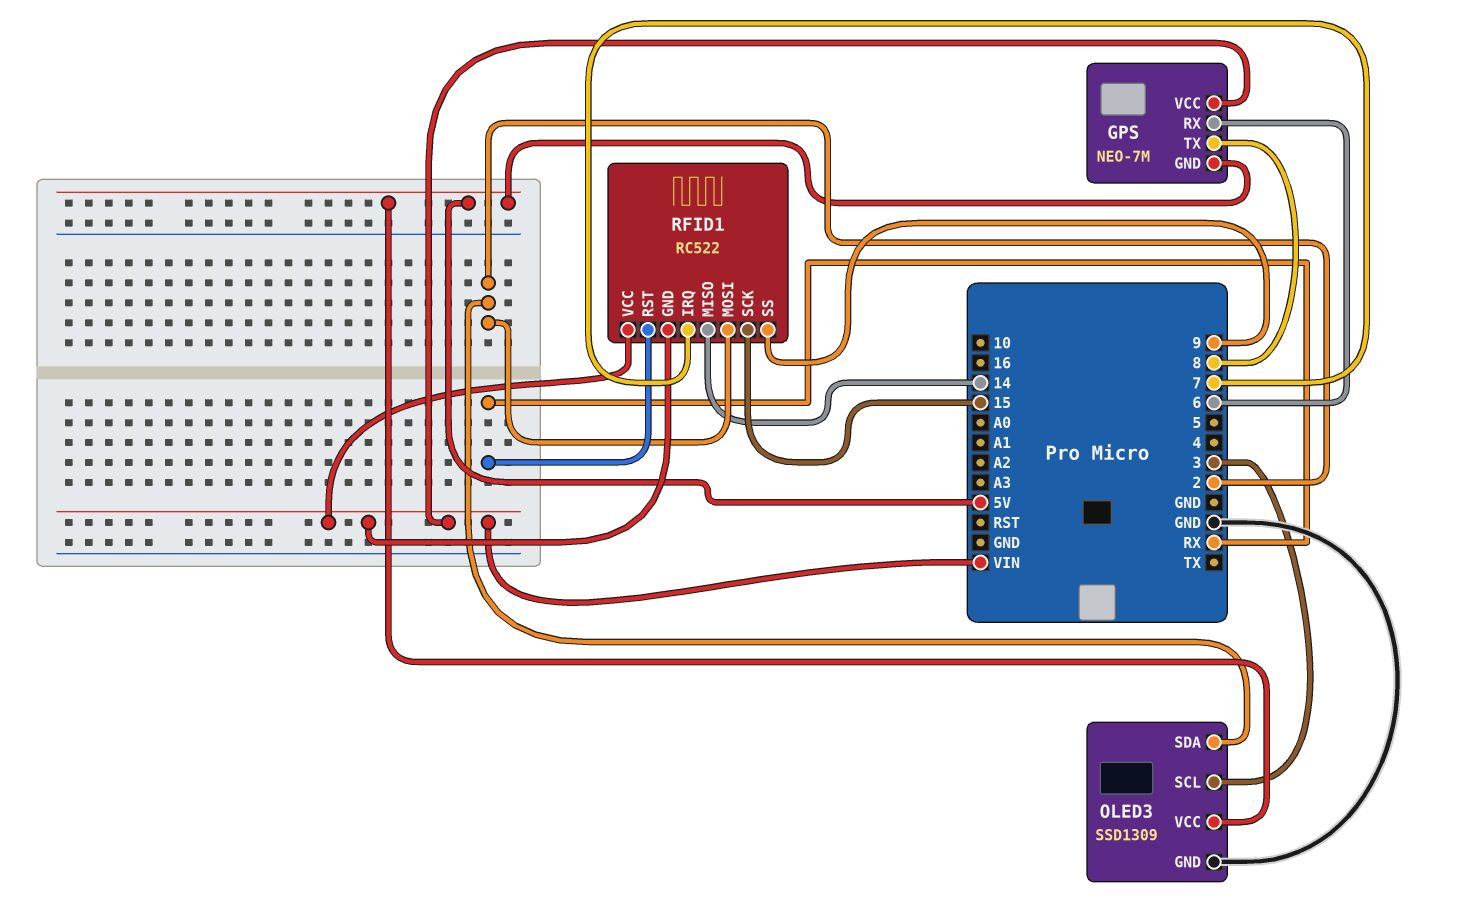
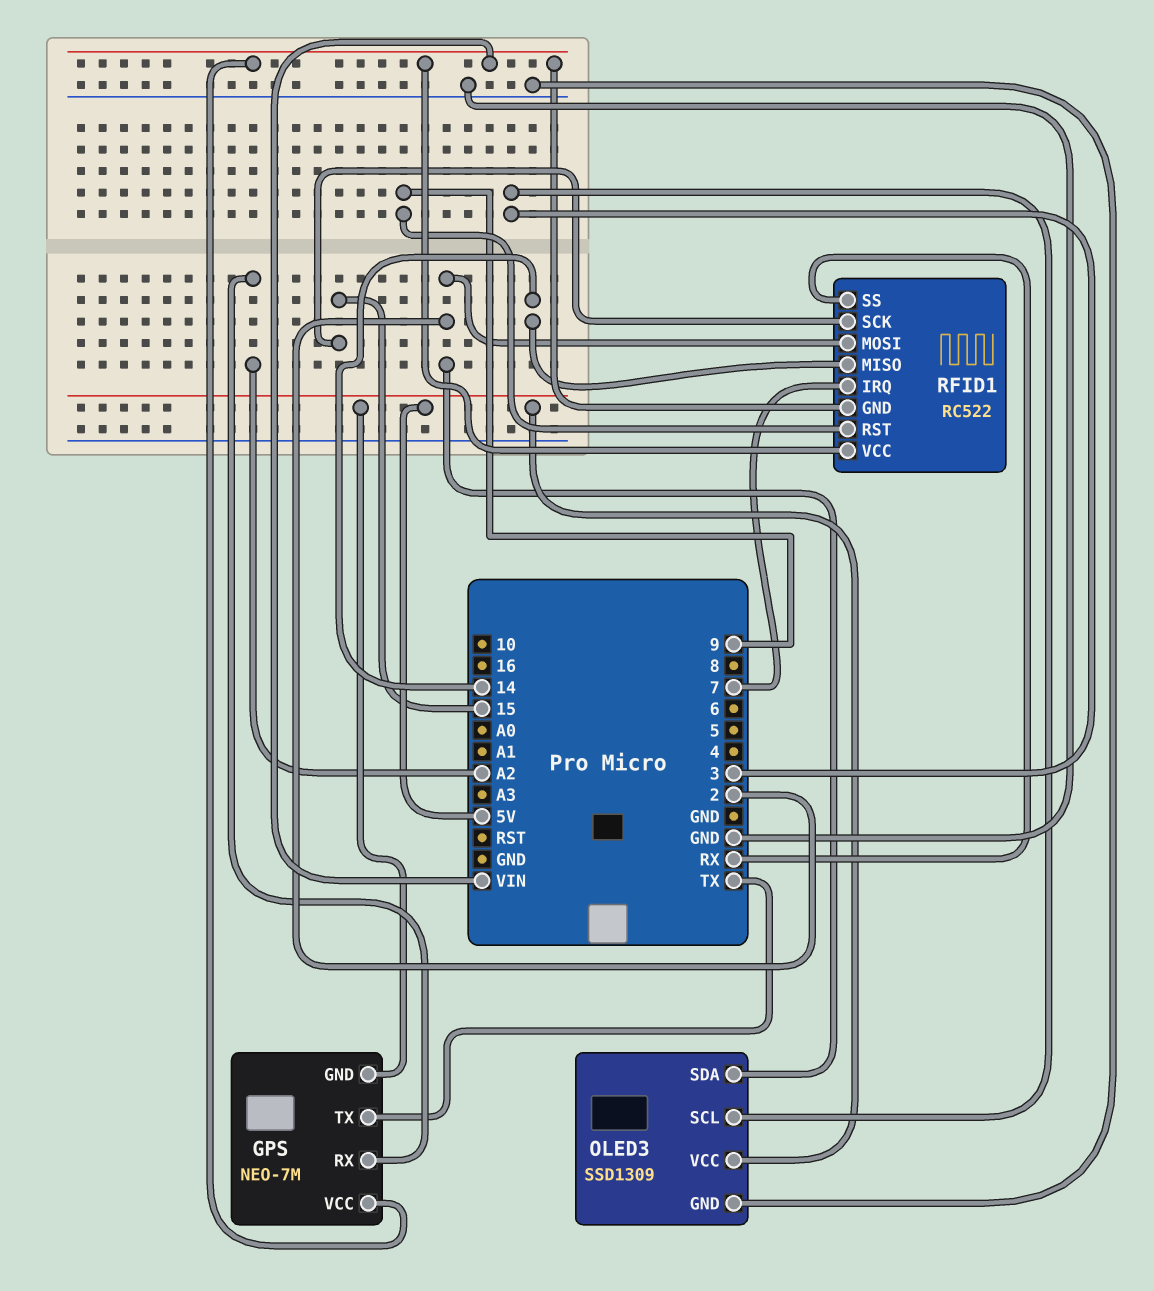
GPS pin RX: 6 -> A2
GPS pin TX: 8 -> TX
RFID1 pin RST: RX -> 9
RFID1 pin SS: 9 -> RX

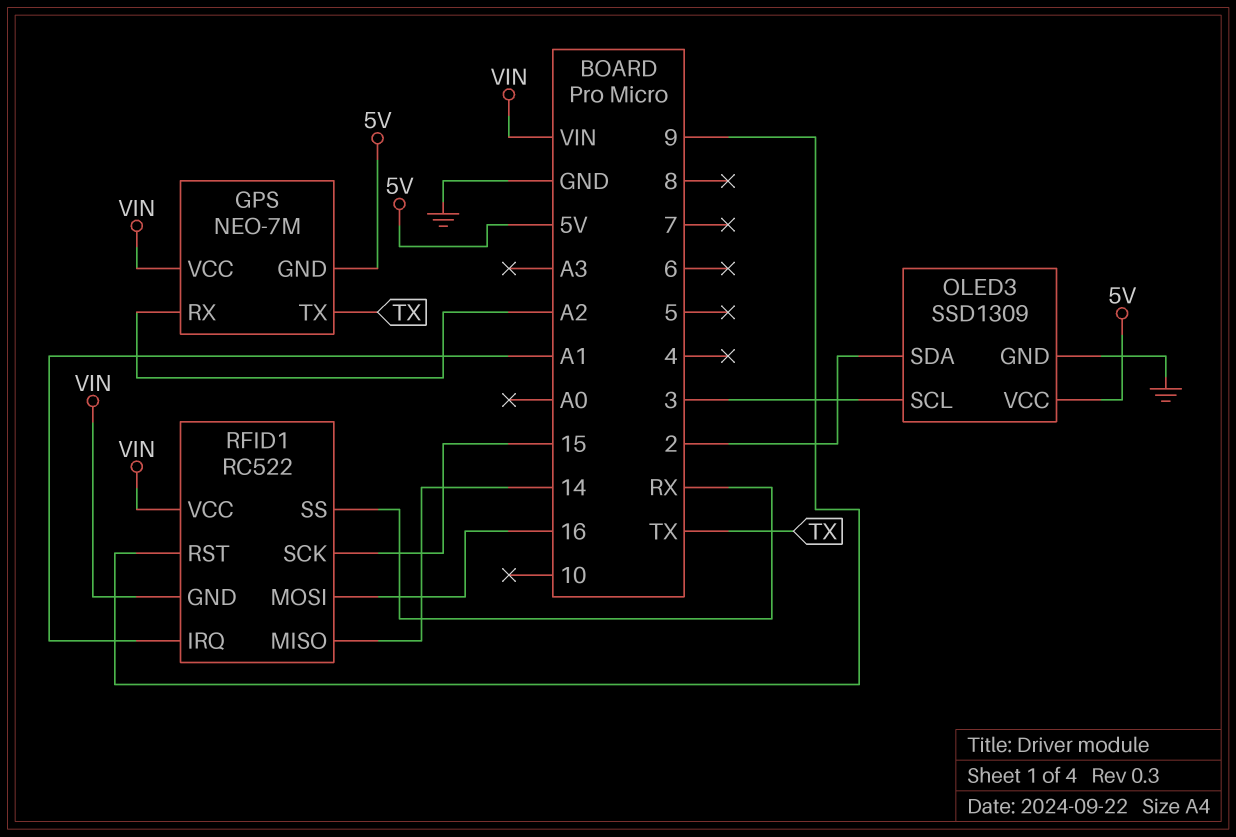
RFID1 pin IRQ: 7 -> A1
RFID1 pin MOSI: 2 -> 16

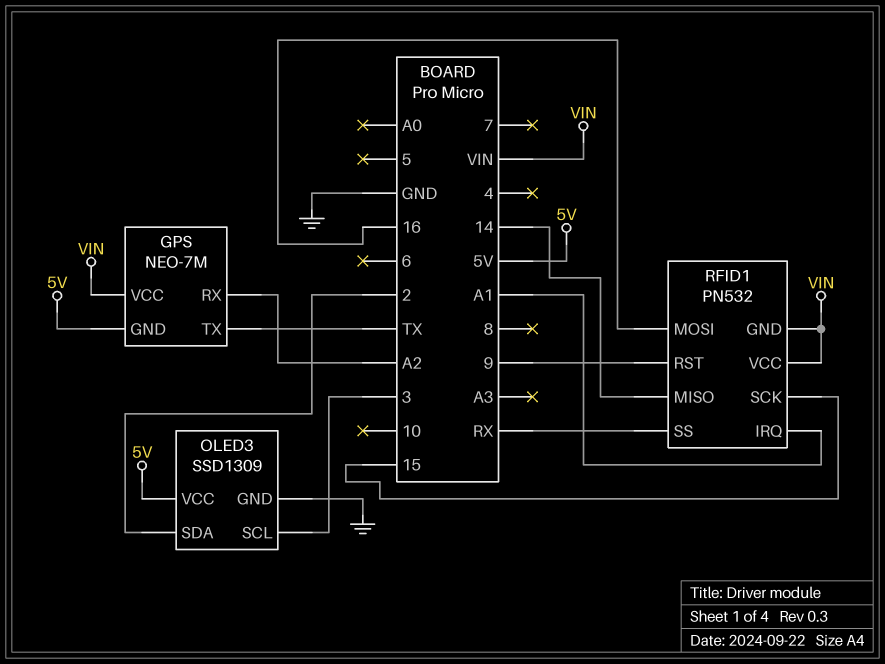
RFID1: RC522 -> PN532

